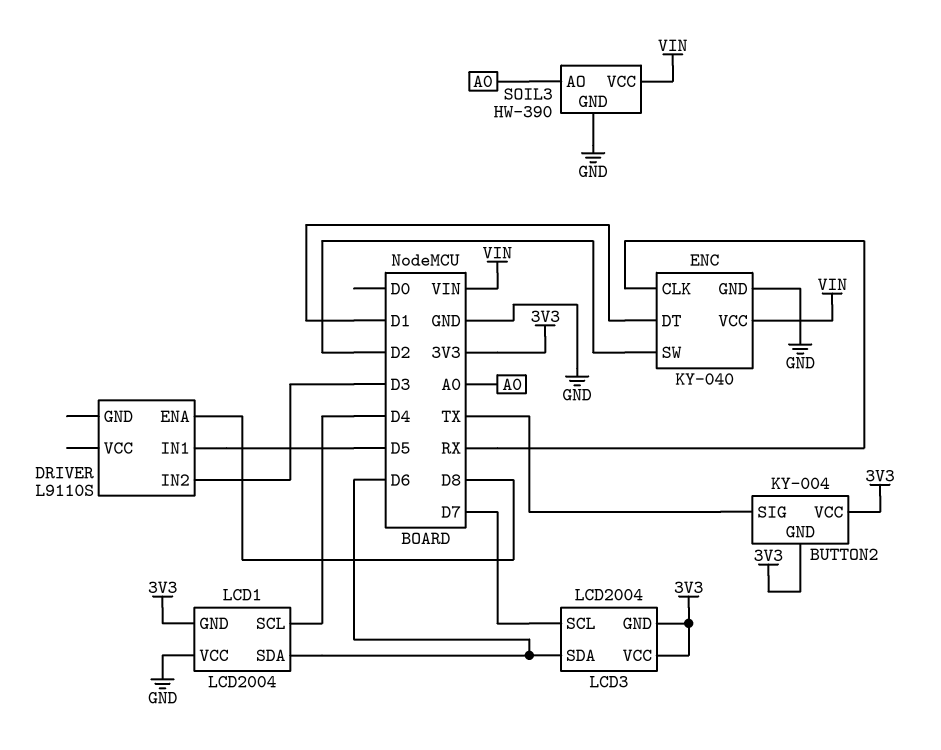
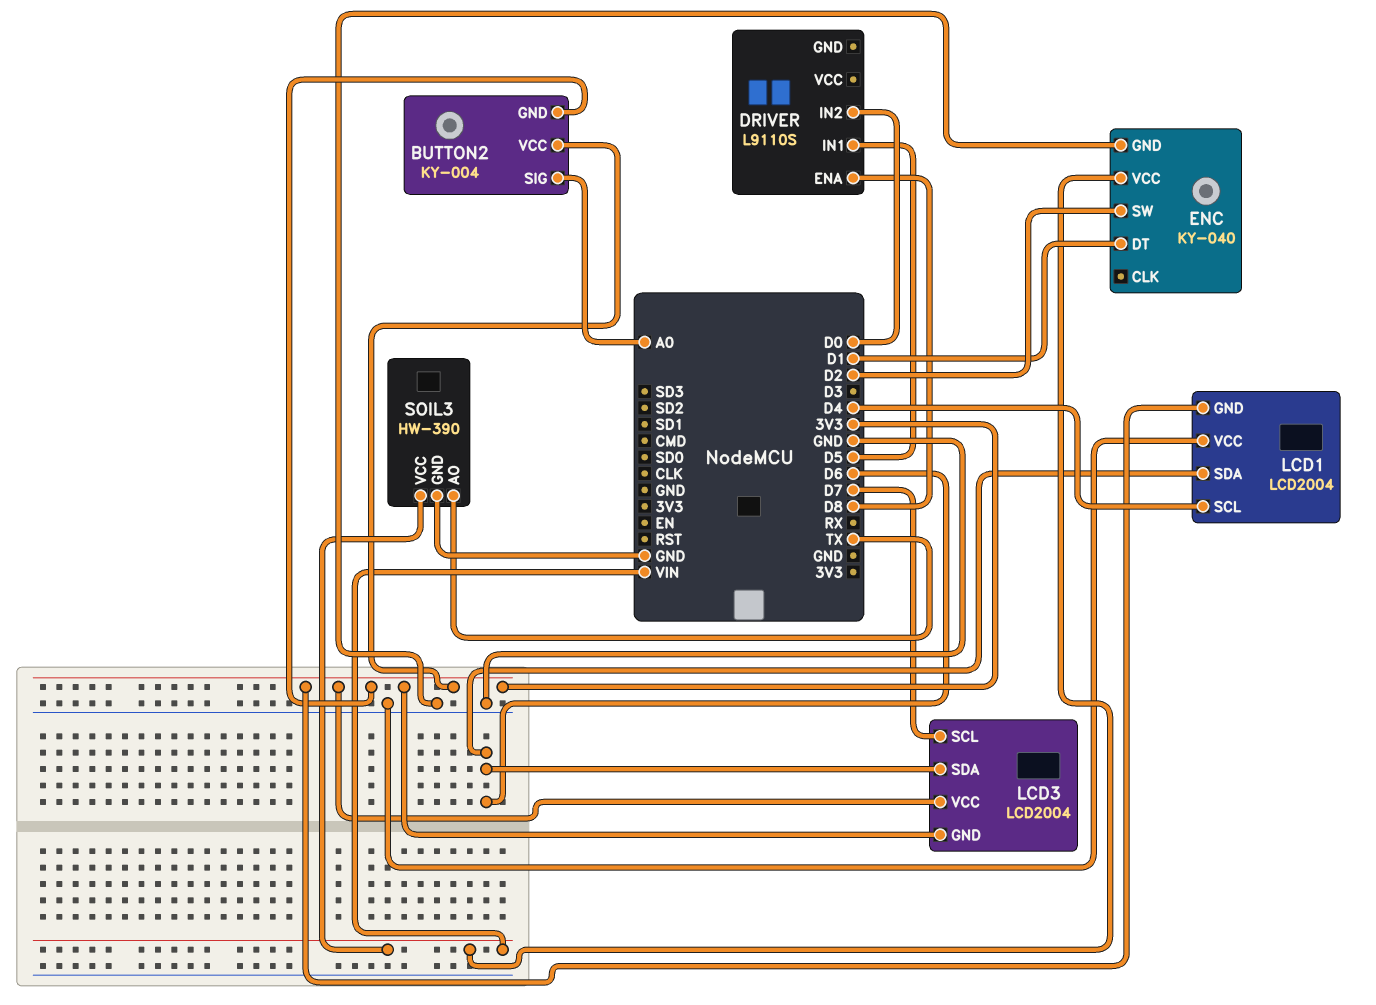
BUTTON2 pin SIG: TX -> A0
DRIVER pin IN2: D3 -> D0
ENC pin CLK: RX -> none
SOIL3 pin AO: A0 -> TX

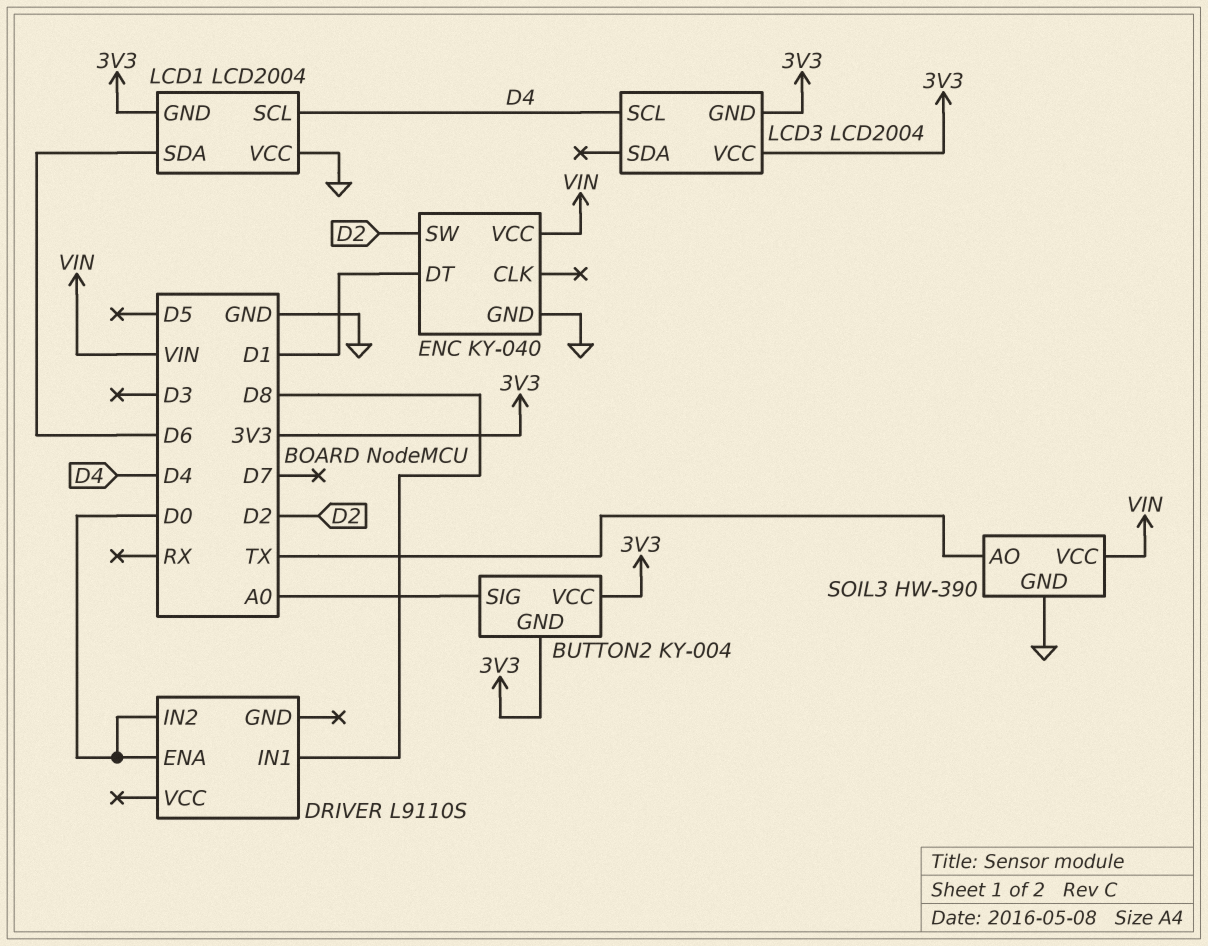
DRIVER pin ENA: D8 -> D0
DRIVER pin IN1: D5 -> D8
LCD3 pin SCL: D7 -> D4
LCD3 pin SDA: D6 -> none

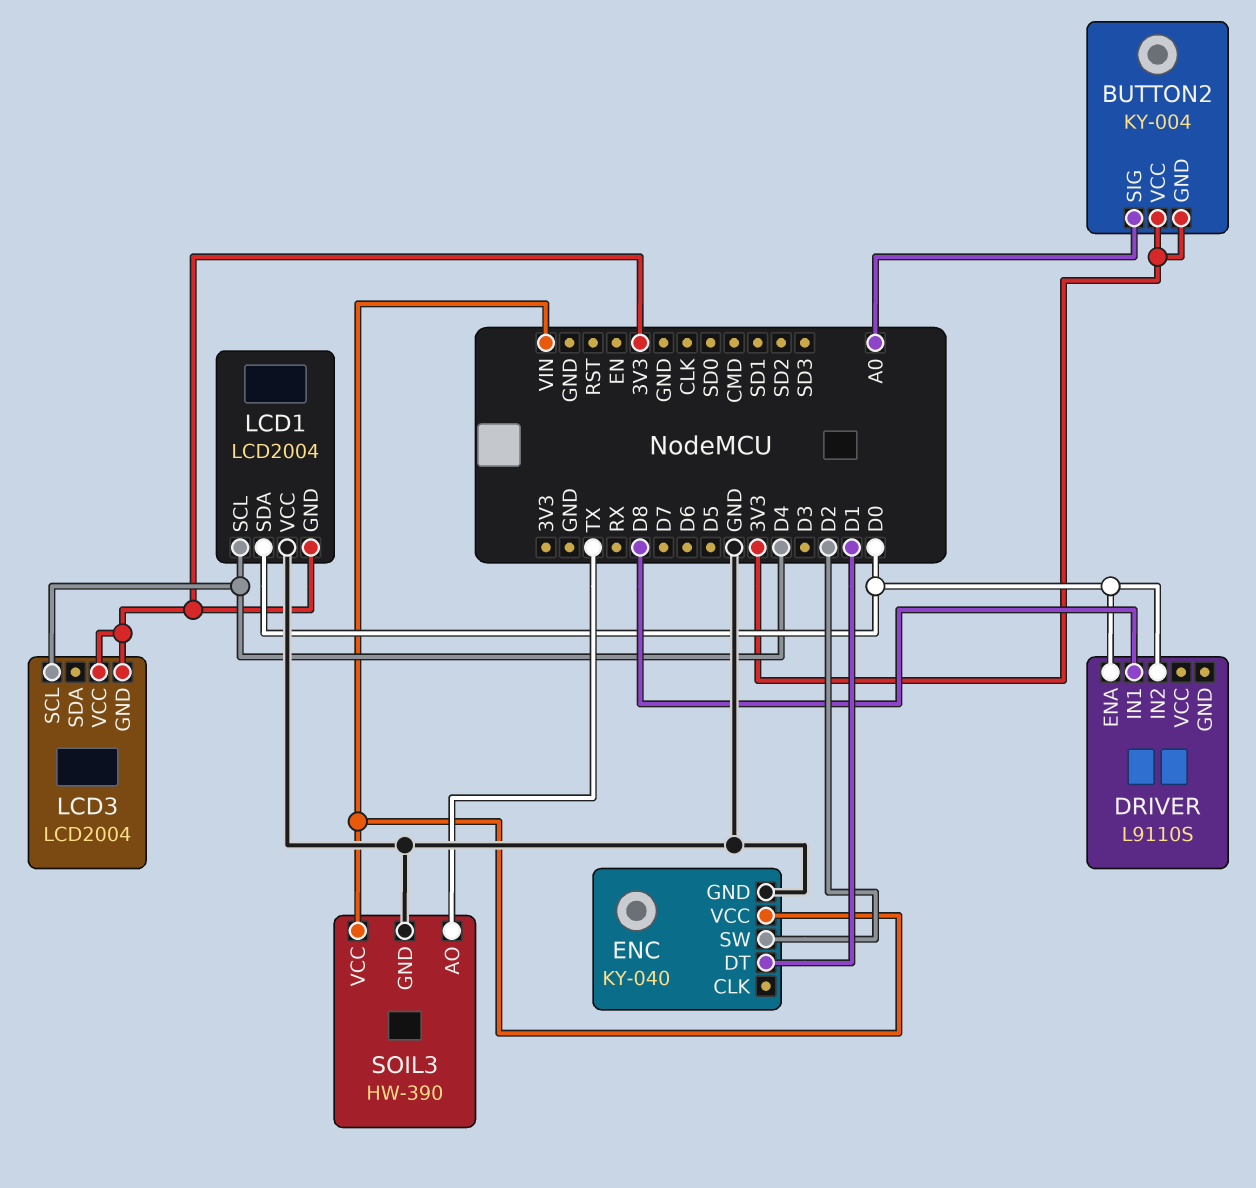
LCD1 pin SDA: D6 -> D0

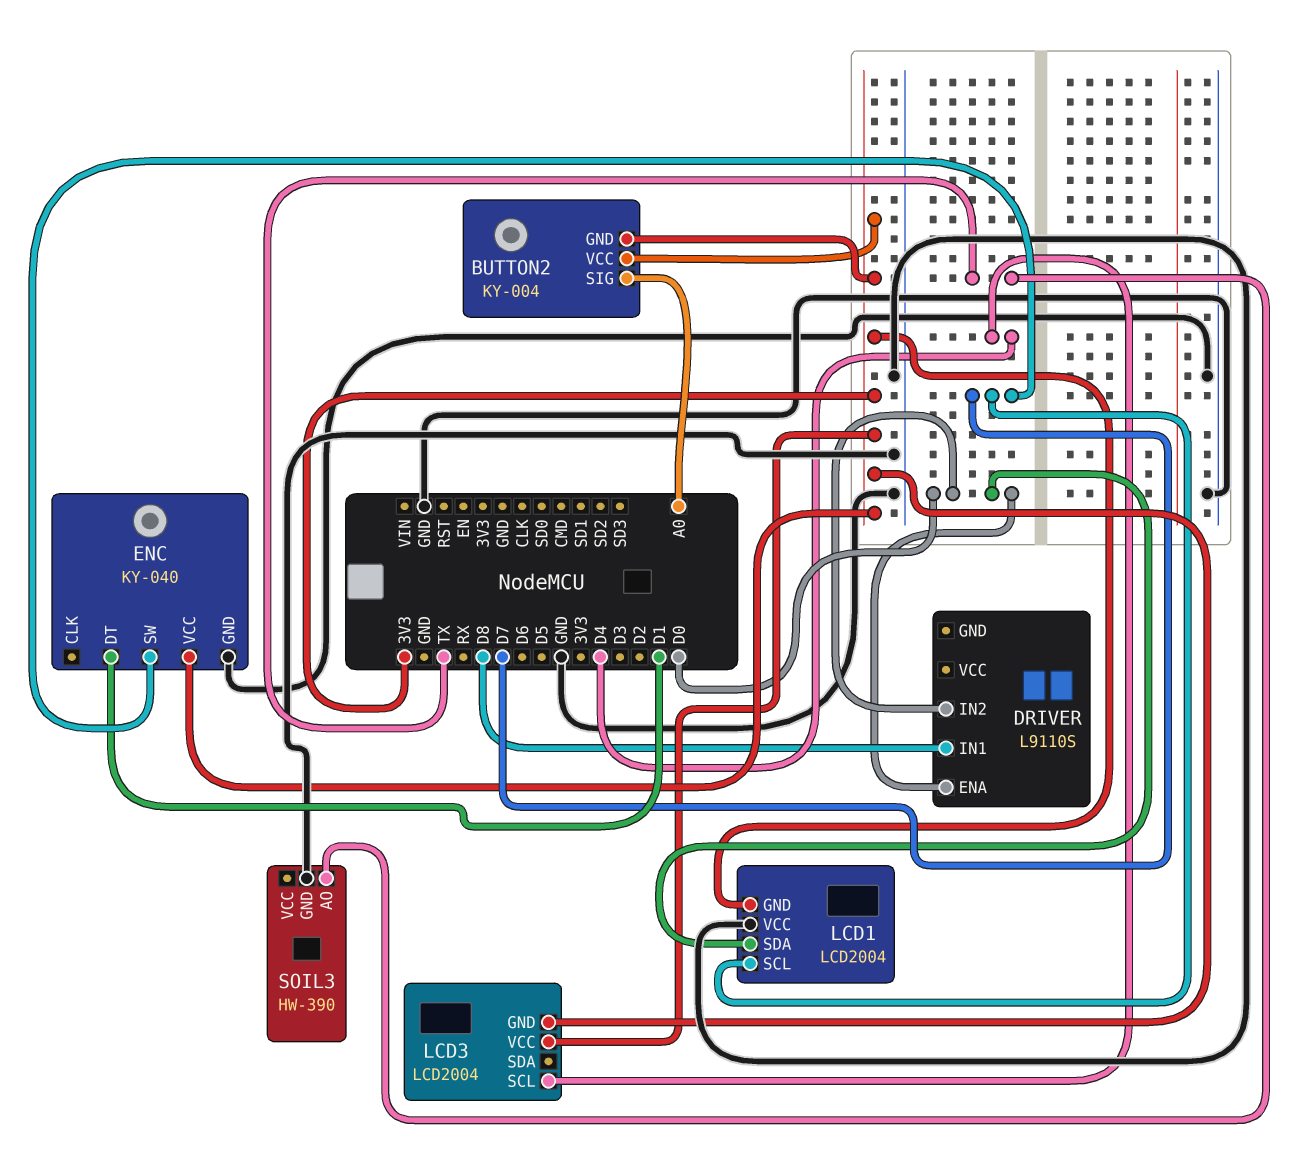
ENC pin SW: D2 -> D7
ENC pin VCC: VIN -> 3V3
LCD1 pin SCL: D4 -> D7
SOIL3 pin VCC: VIN -> none

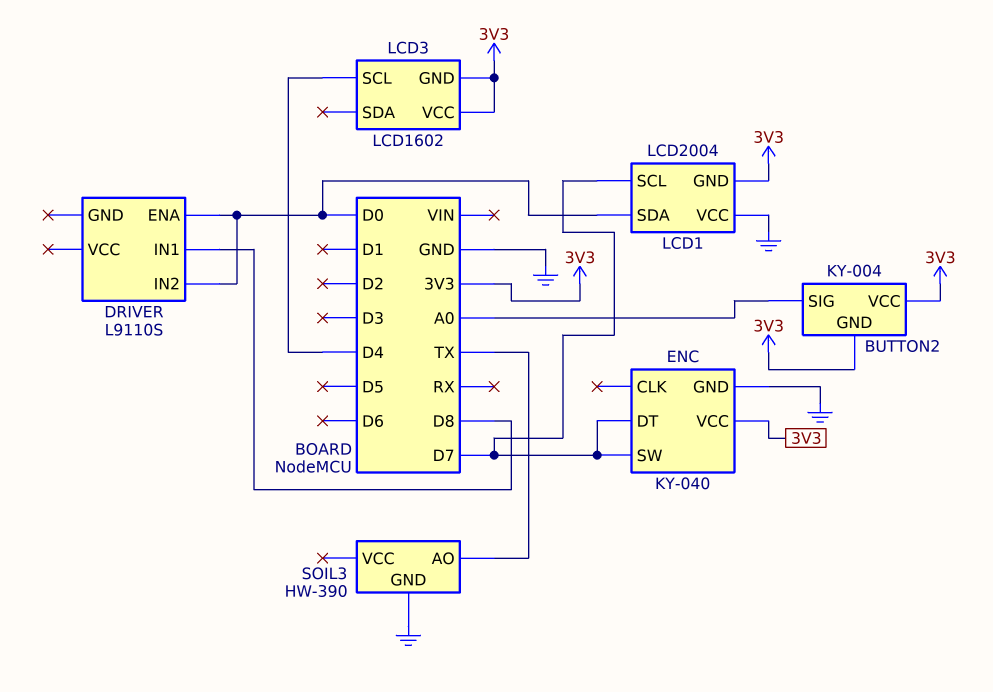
ENC pin DT: D1 -> D7
LCD3: LCD2004 -> LCD1602

